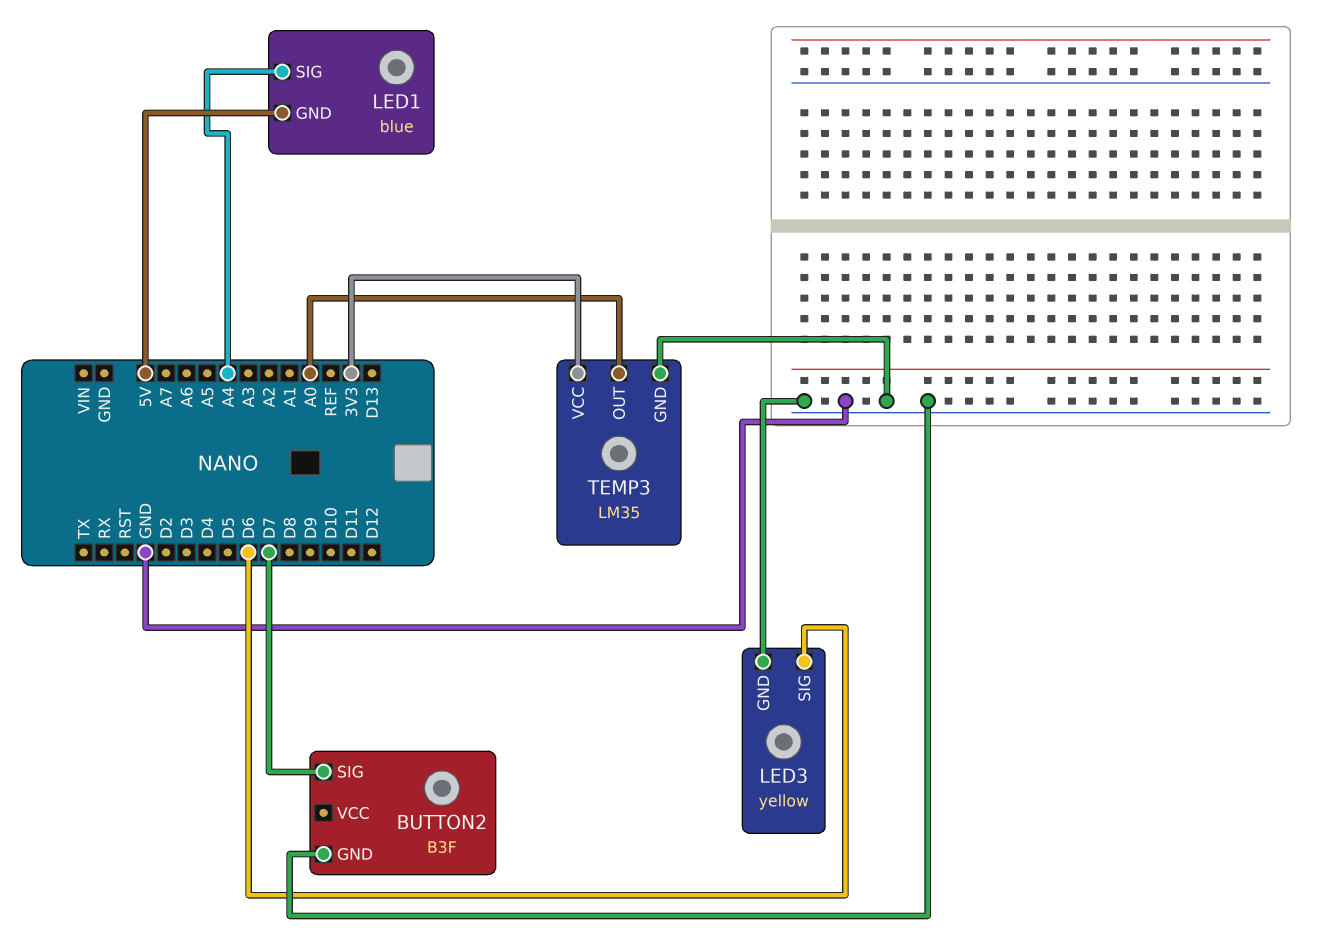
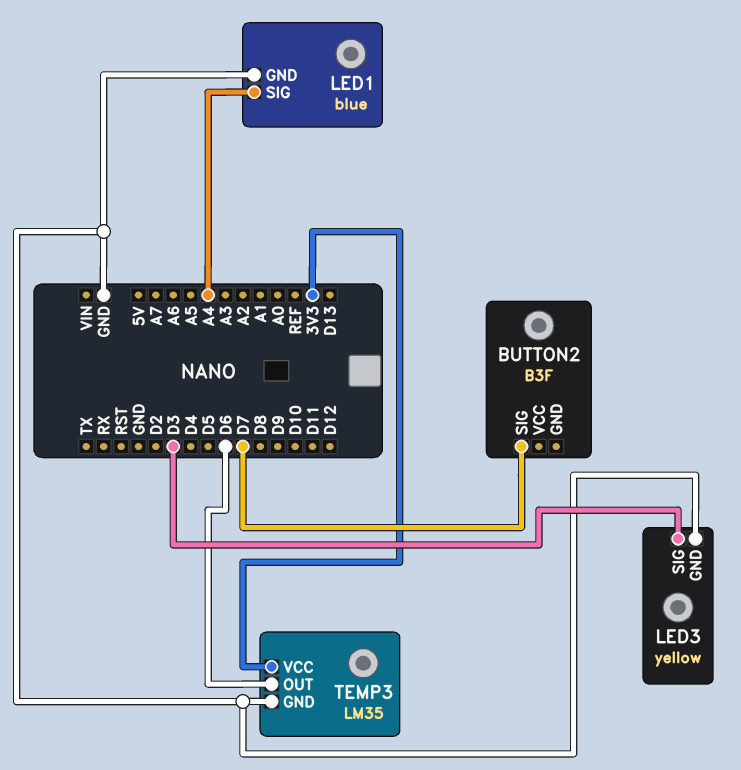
BUTTON2 pin GND: GND -> none
LED1 pin GND: 5V -> GND
LED3 pin SIG: D6 -> D3
TEMP3 pin OUT: A0 -> D6

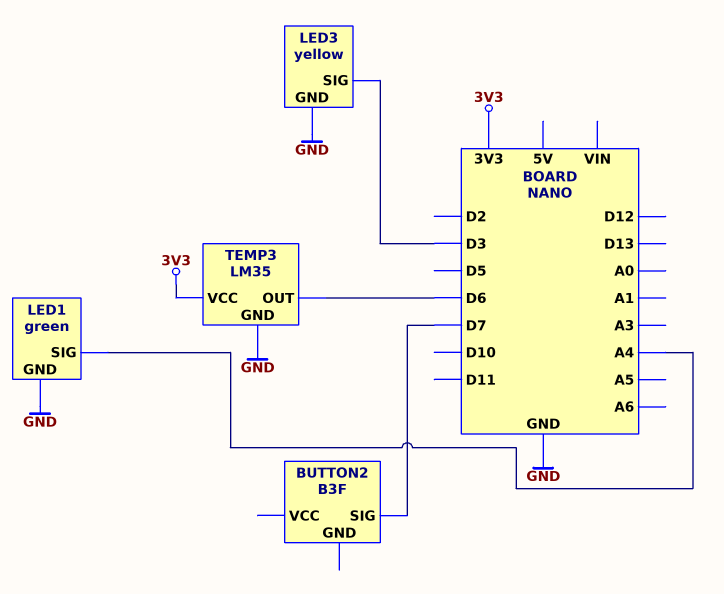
LED1: blue -> green

